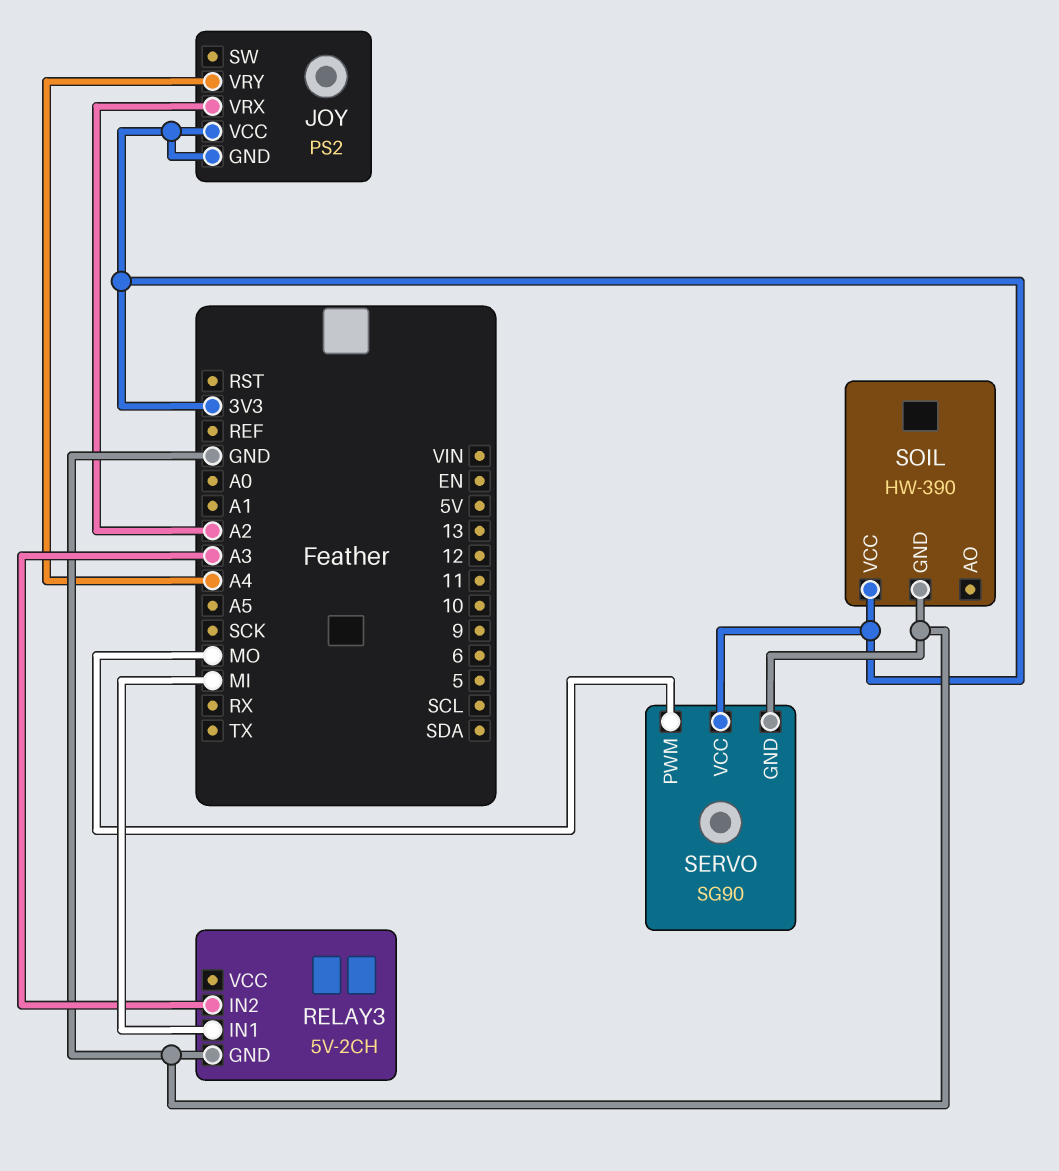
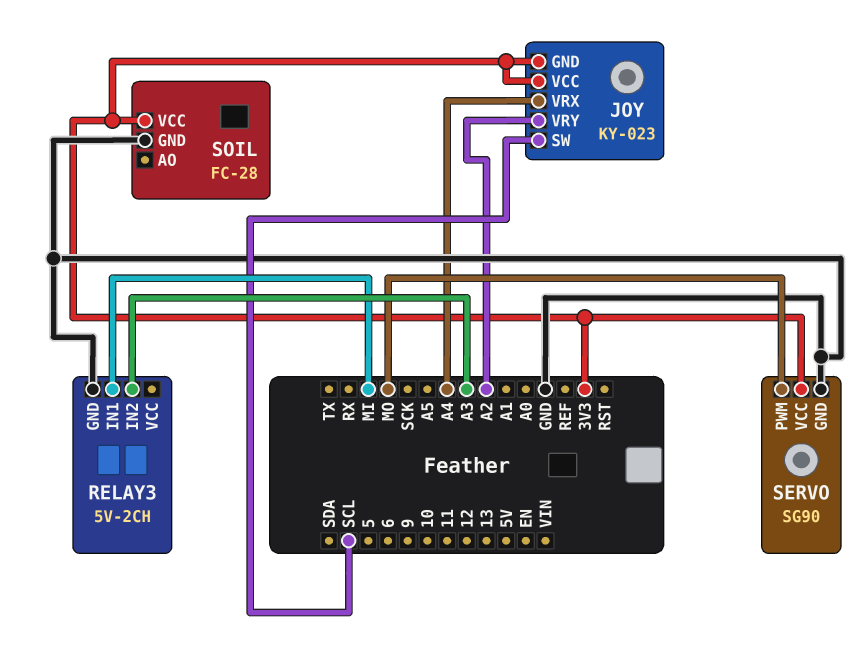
JOY: PS2 -> KY-023
JOY pin SW: none -> SCL
JOY pin VRX: A2 -> A4
JOY pin VRY: A4 -> A2
SOIL: HW-390 -> FC-28

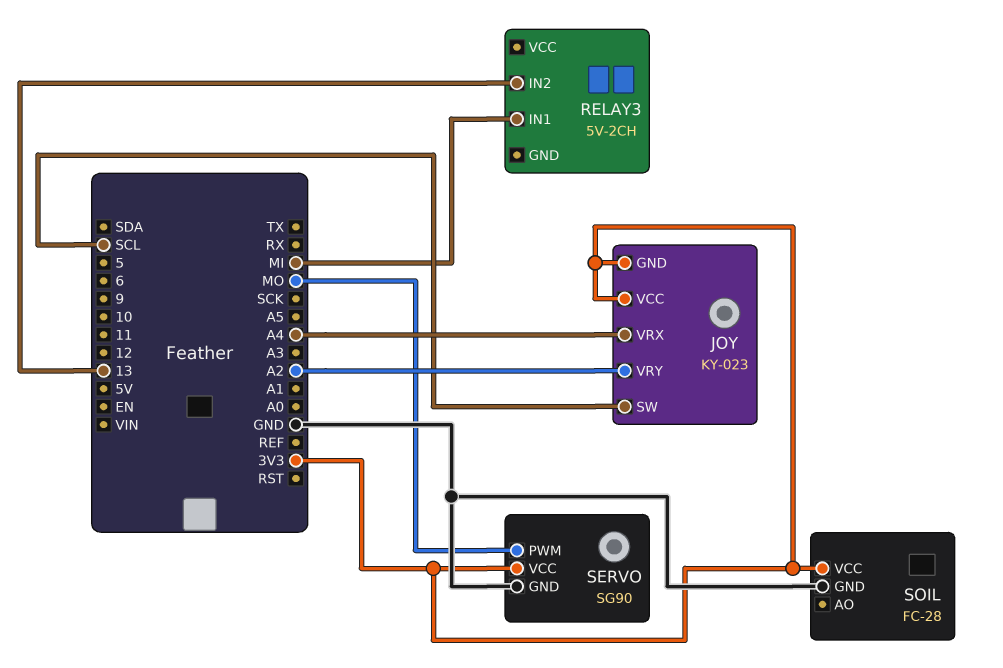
RELAY3 pin GND: GND -> none
RELAY3 pin IN2: A3 -> 13

